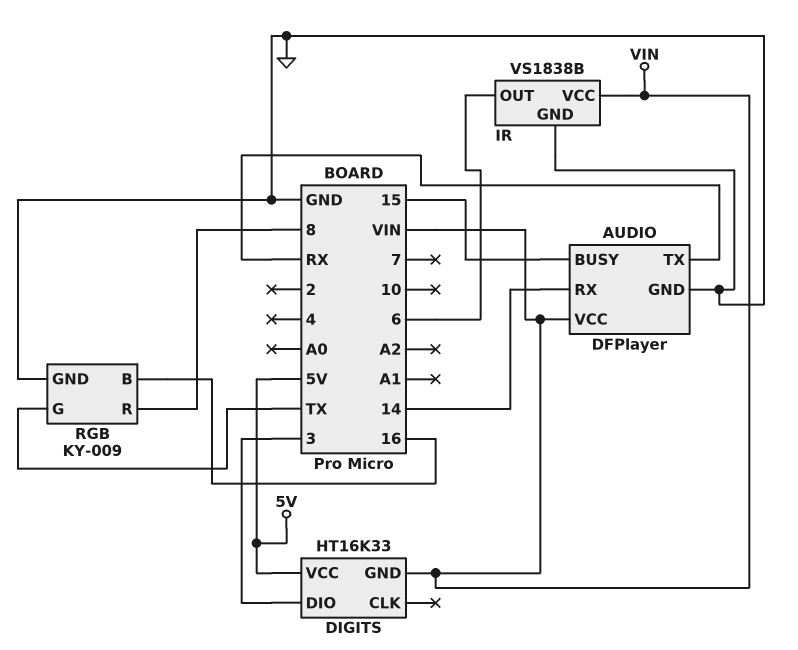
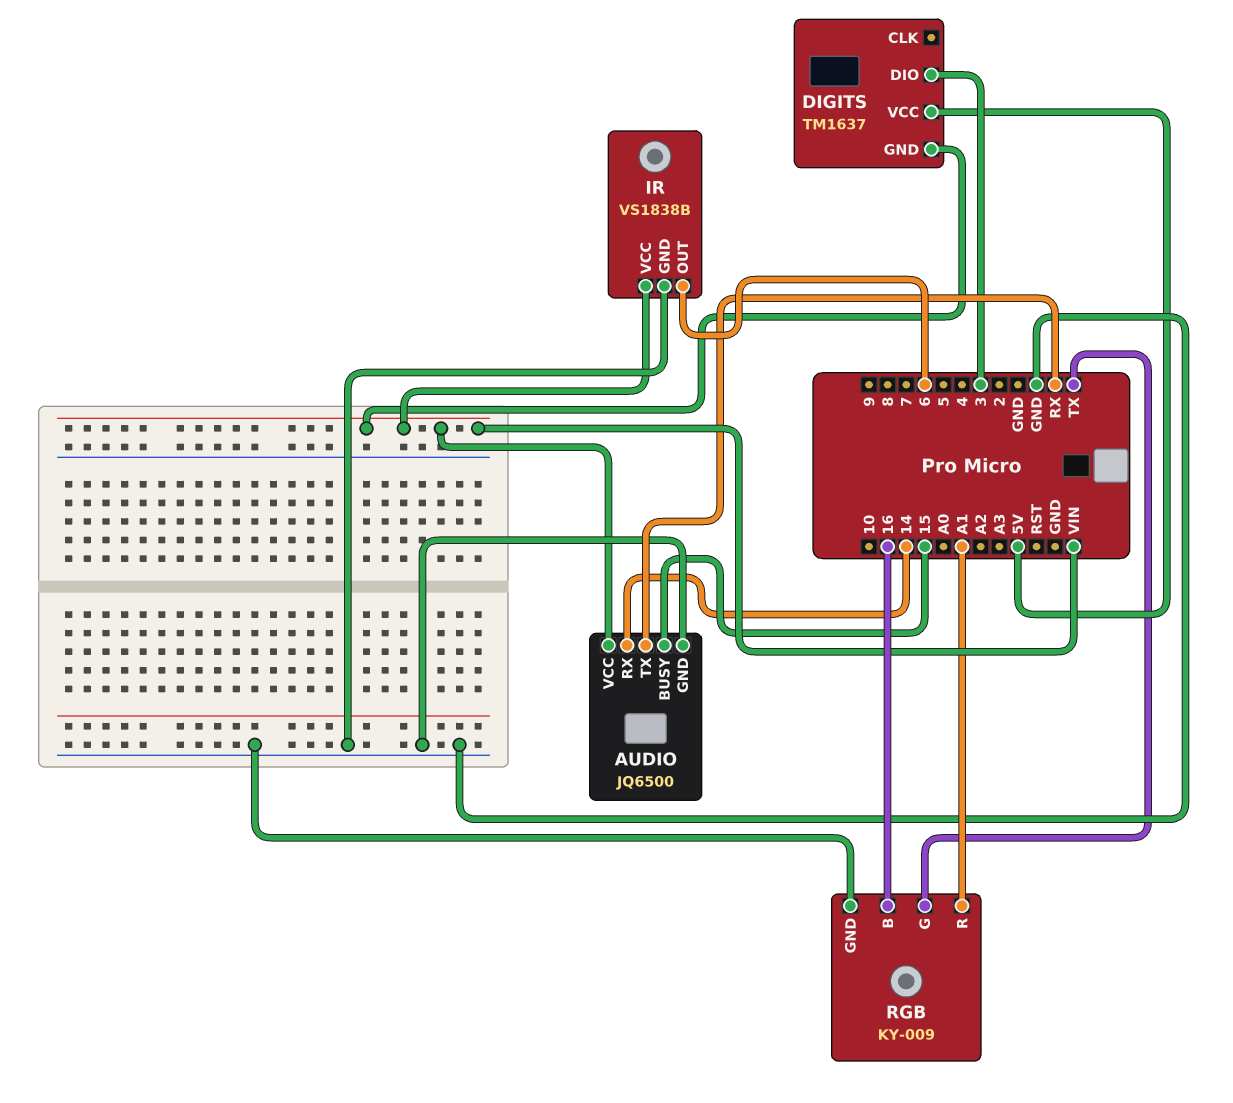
AUDIO: DFPlayer -> JQ6500
DIGITS: HT16K33 -> TM1637
RGB pin R: 8 -> A1

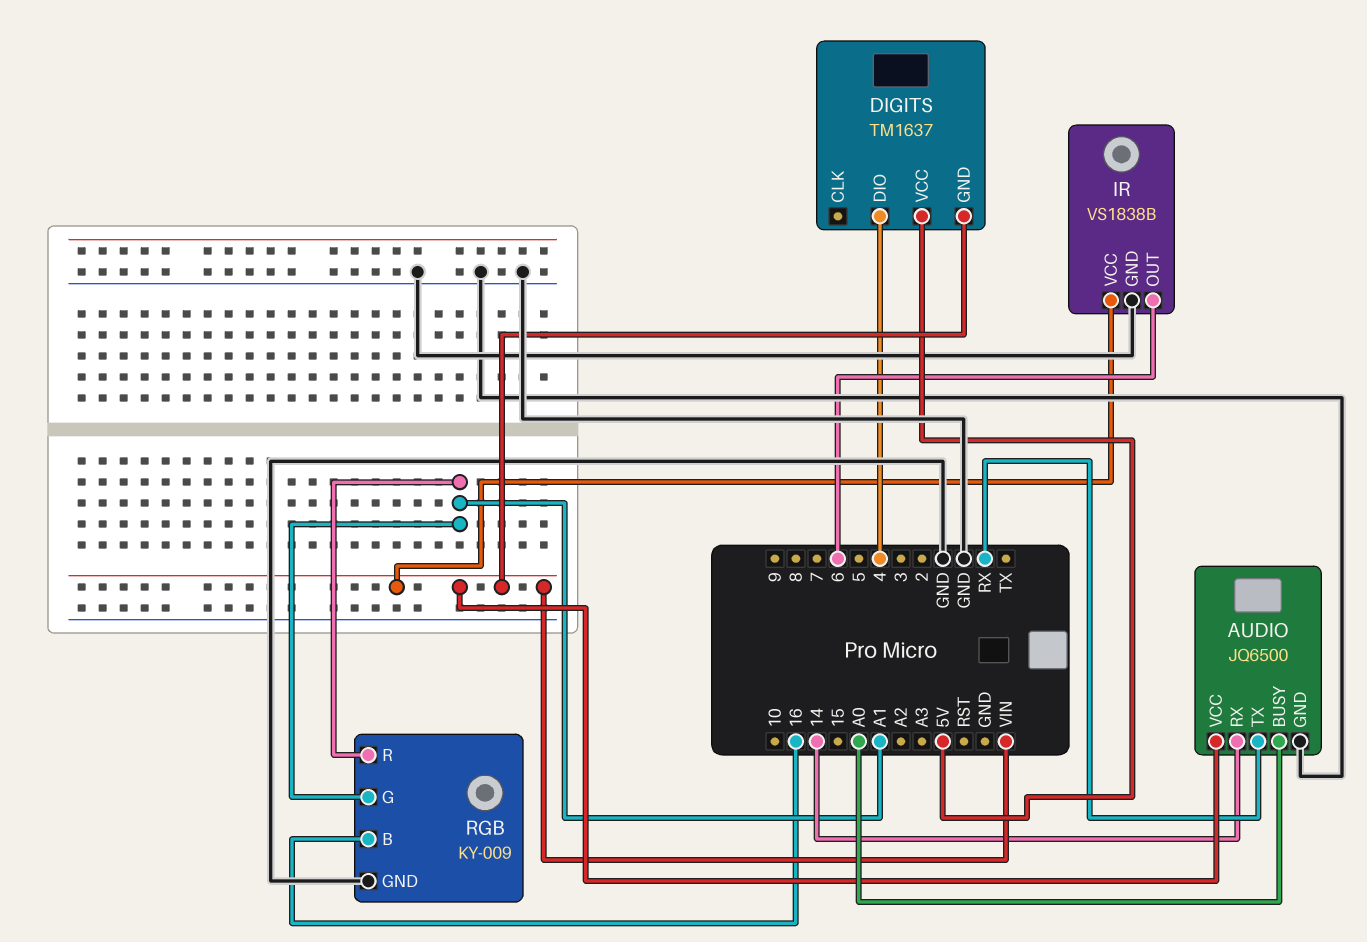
AUDIO pin BUSY: 15 -> A0
DIGITS pin DIO: 3 -> 4
RGB pin G: TX -> A1

